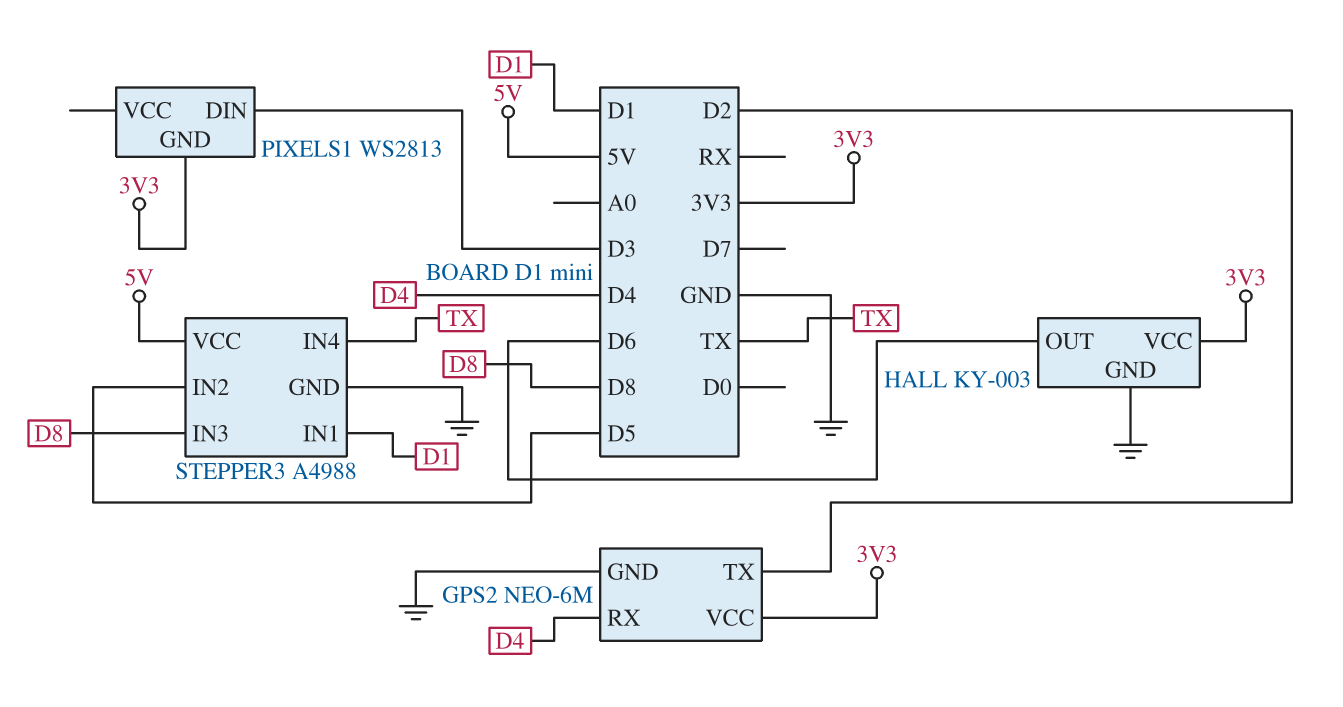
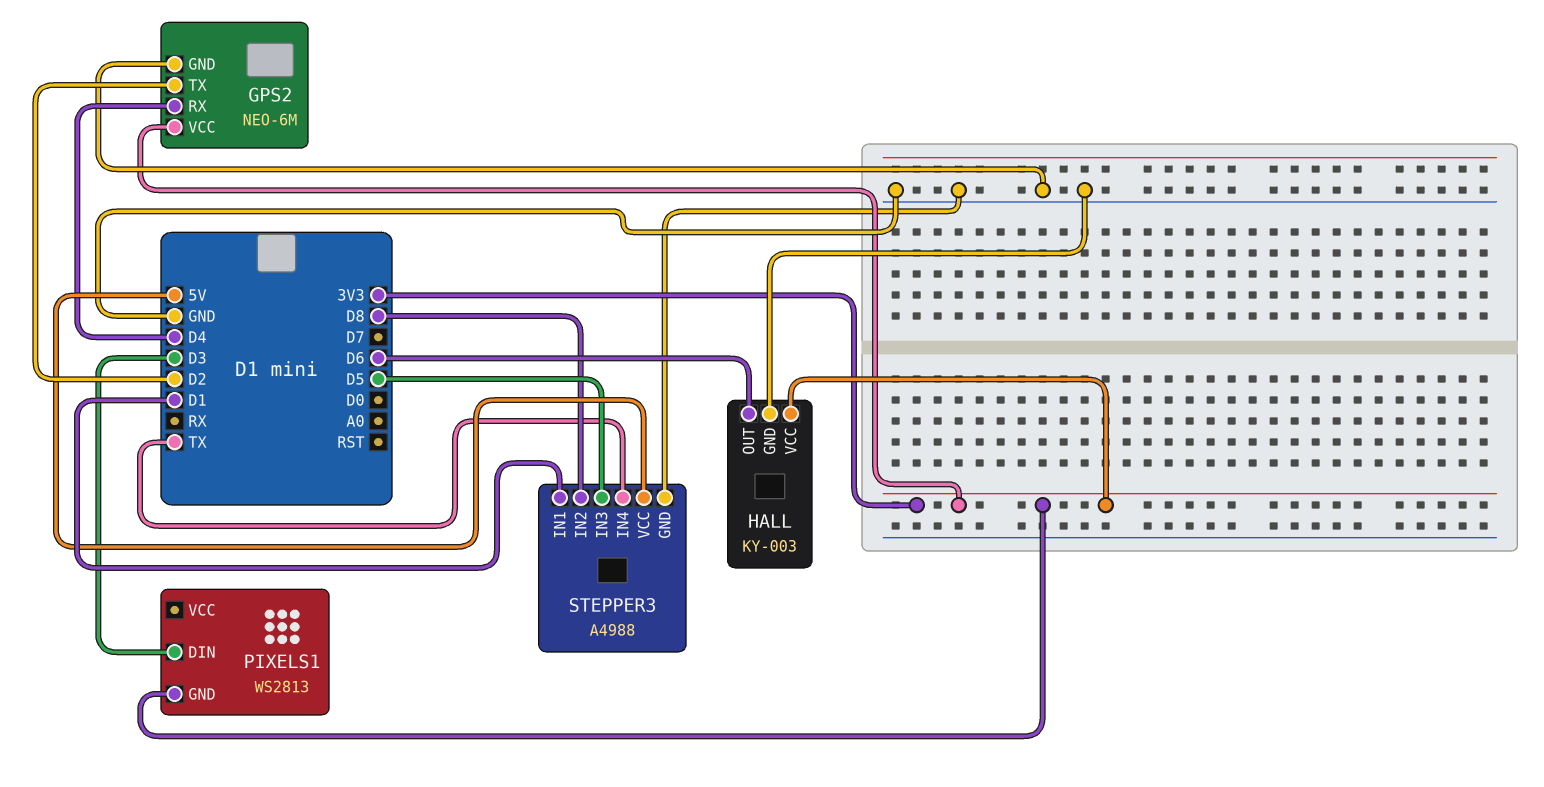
STEPPER3 pin IN2: D5 -> D8
STEPPER3 pin IN3: D8 -> D5

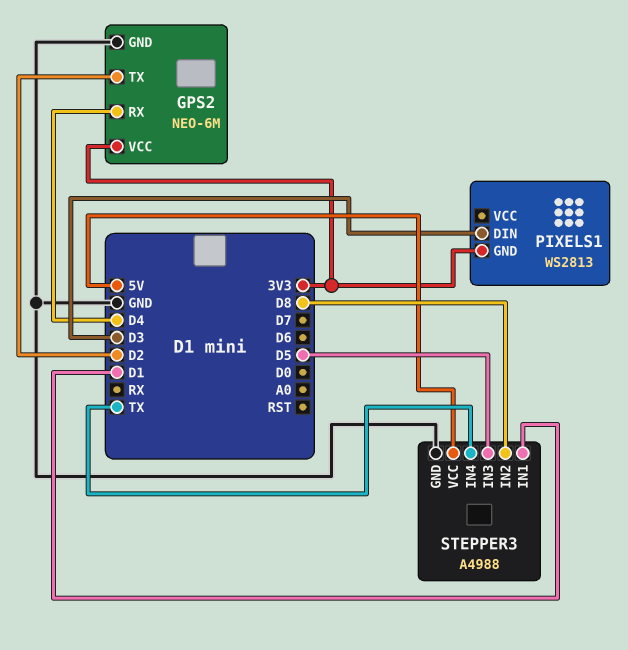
HALL: KY-003 -> none
HALL pin GND: GND -> none
HALL pin OUT: D6 -> none
HALL pin VCC: 3V3 -> none

